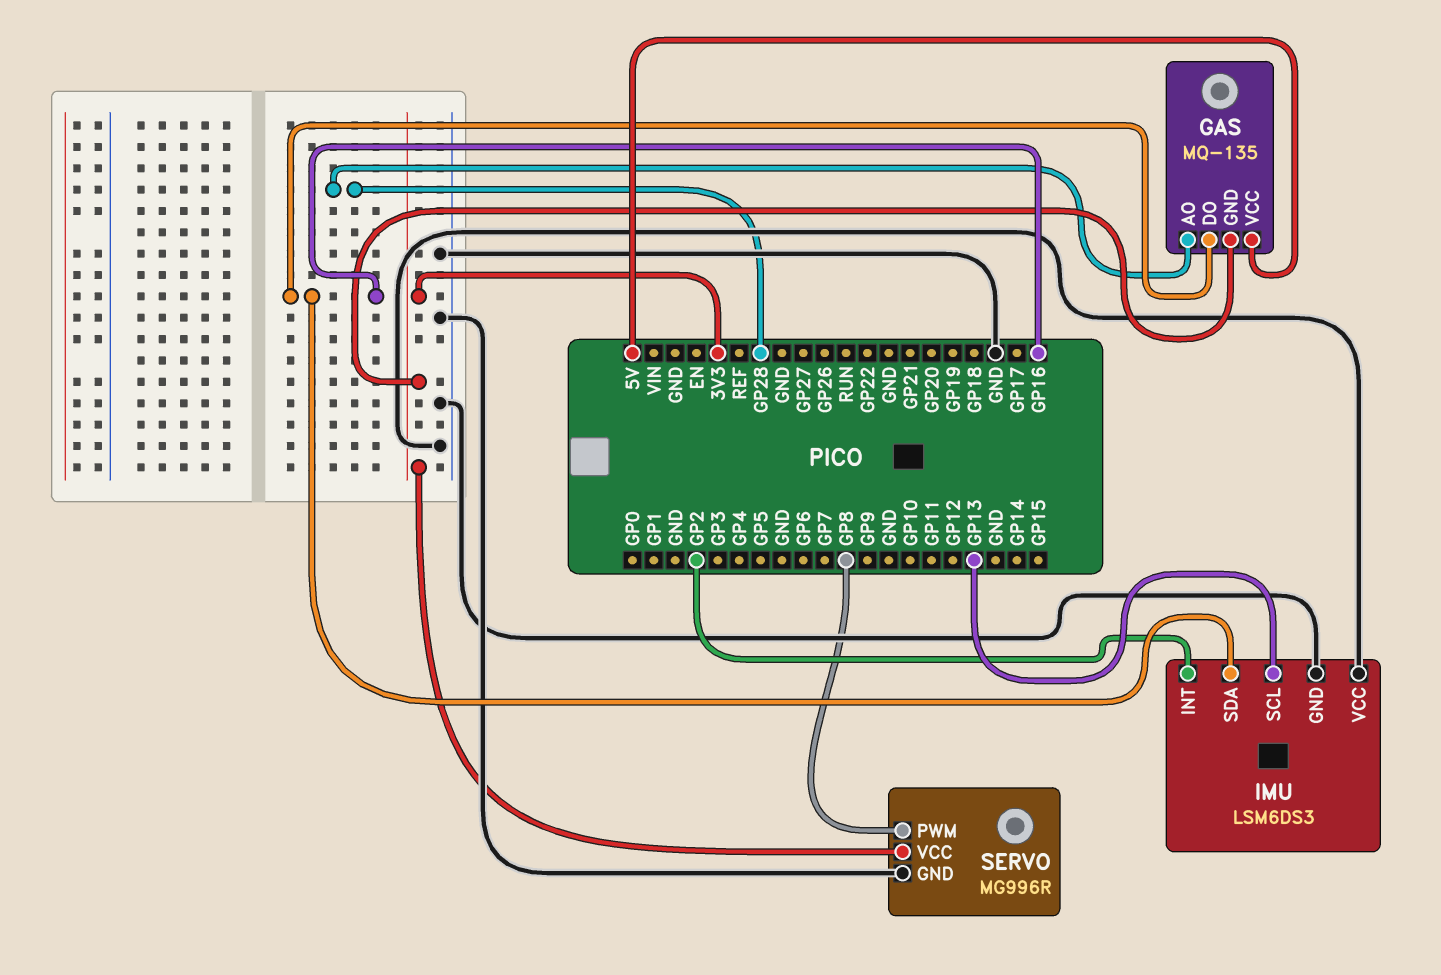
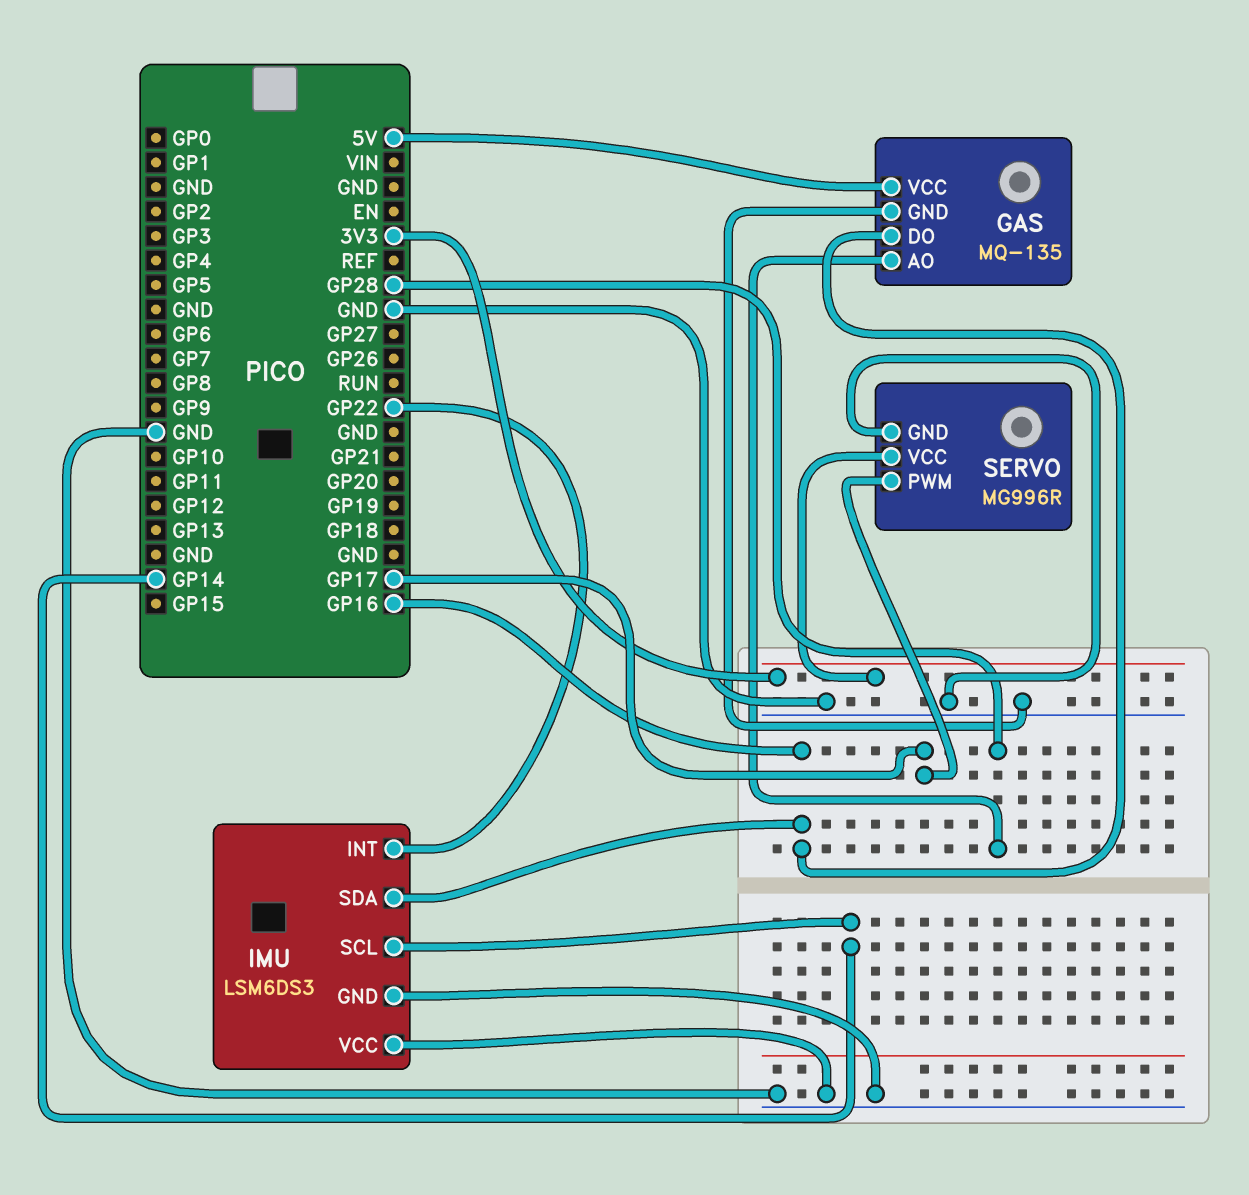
GAS pin GND: 3V3 -> GND
IMU pin INT: GP2 -> GP22
IMU pin SCL: GP13 -> GP14
SERVO pin PWM: GP8 -> GP17

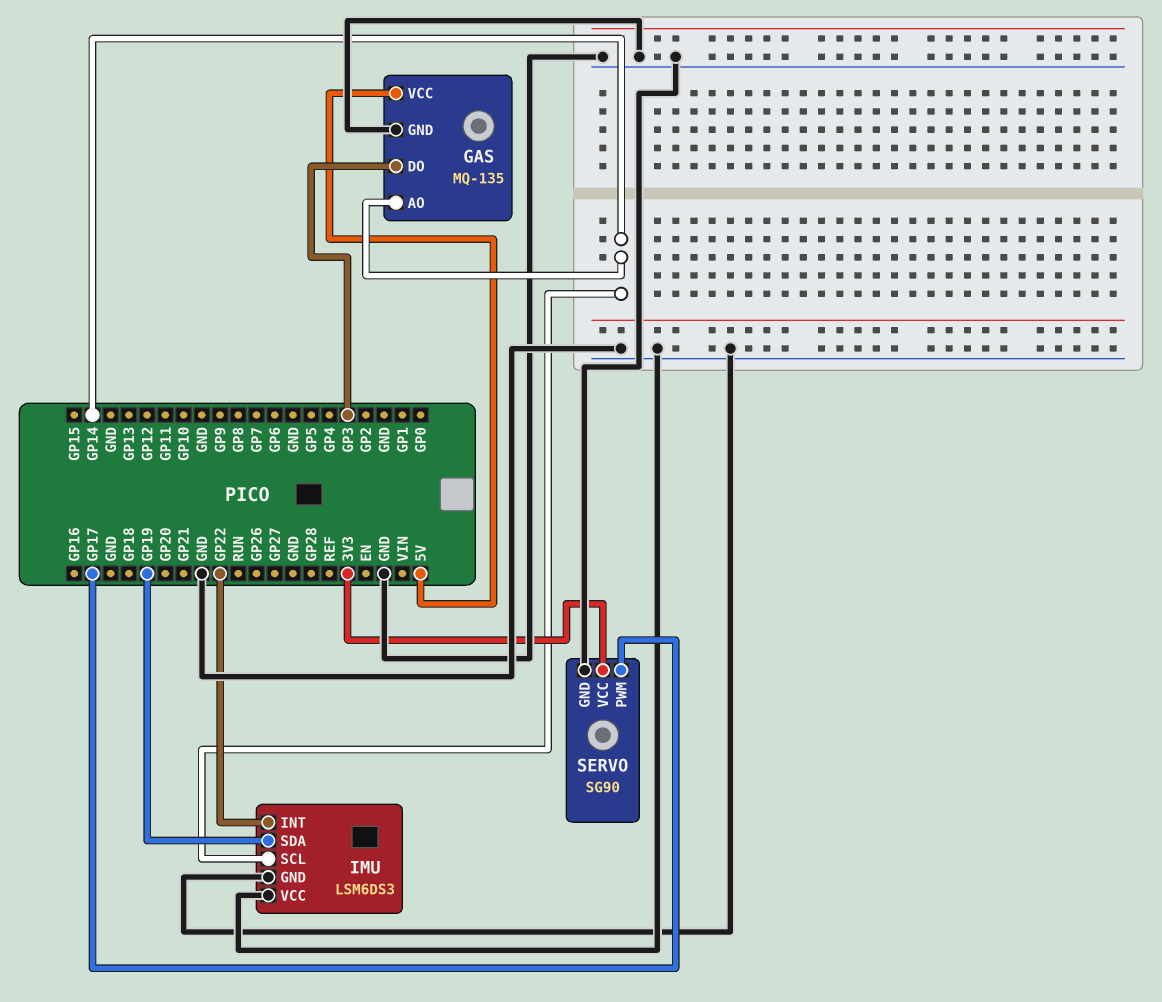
GAS pin AO: GP28 -> GP14
GAS pin DO: GP16 -> GP3
IMU pin SDA: GP16 -> GP19
SERVO: MG996R -> SG90

